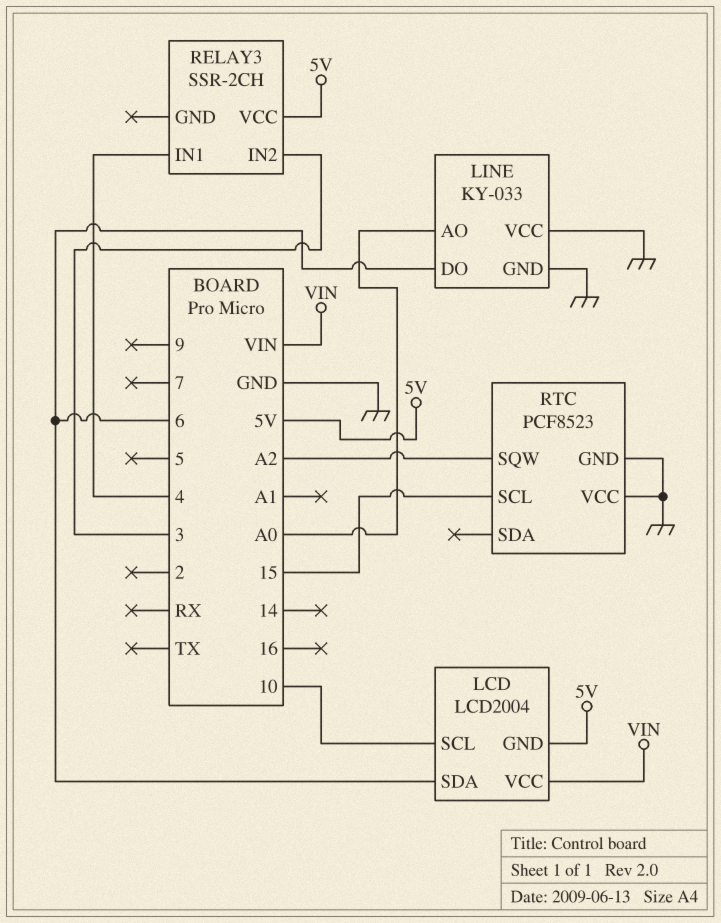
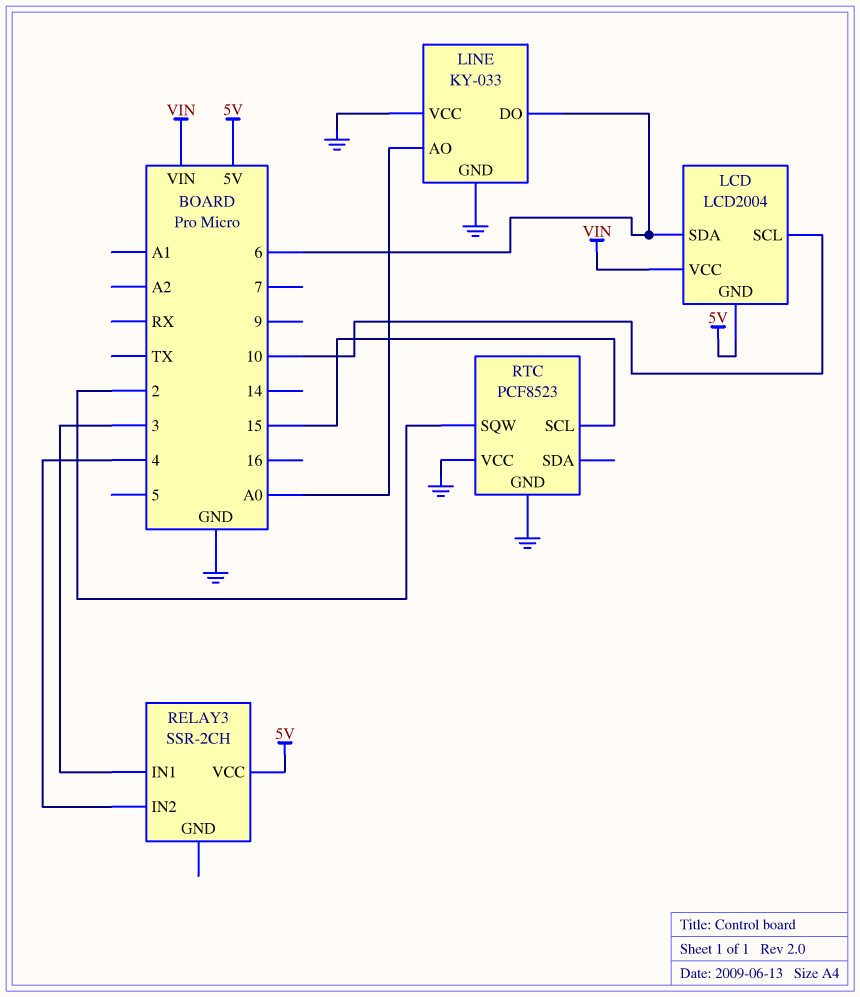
RELAY3 pin IN1: 4 -> 3
RELAY3 pin IN2: 3 -> 4
RTC pin SQW: A2 -> 2

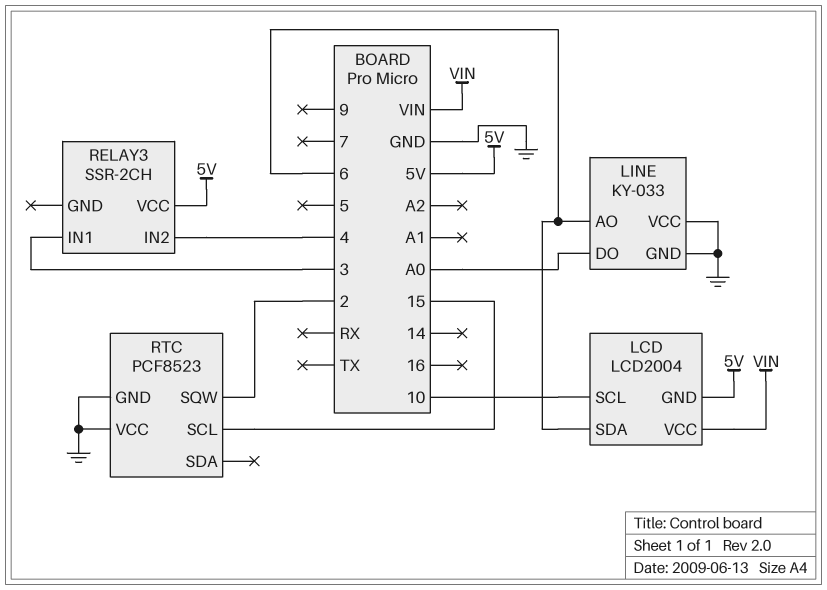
LINE pin AO: A0 -> 6
LINE pin DO: 6 -> A0

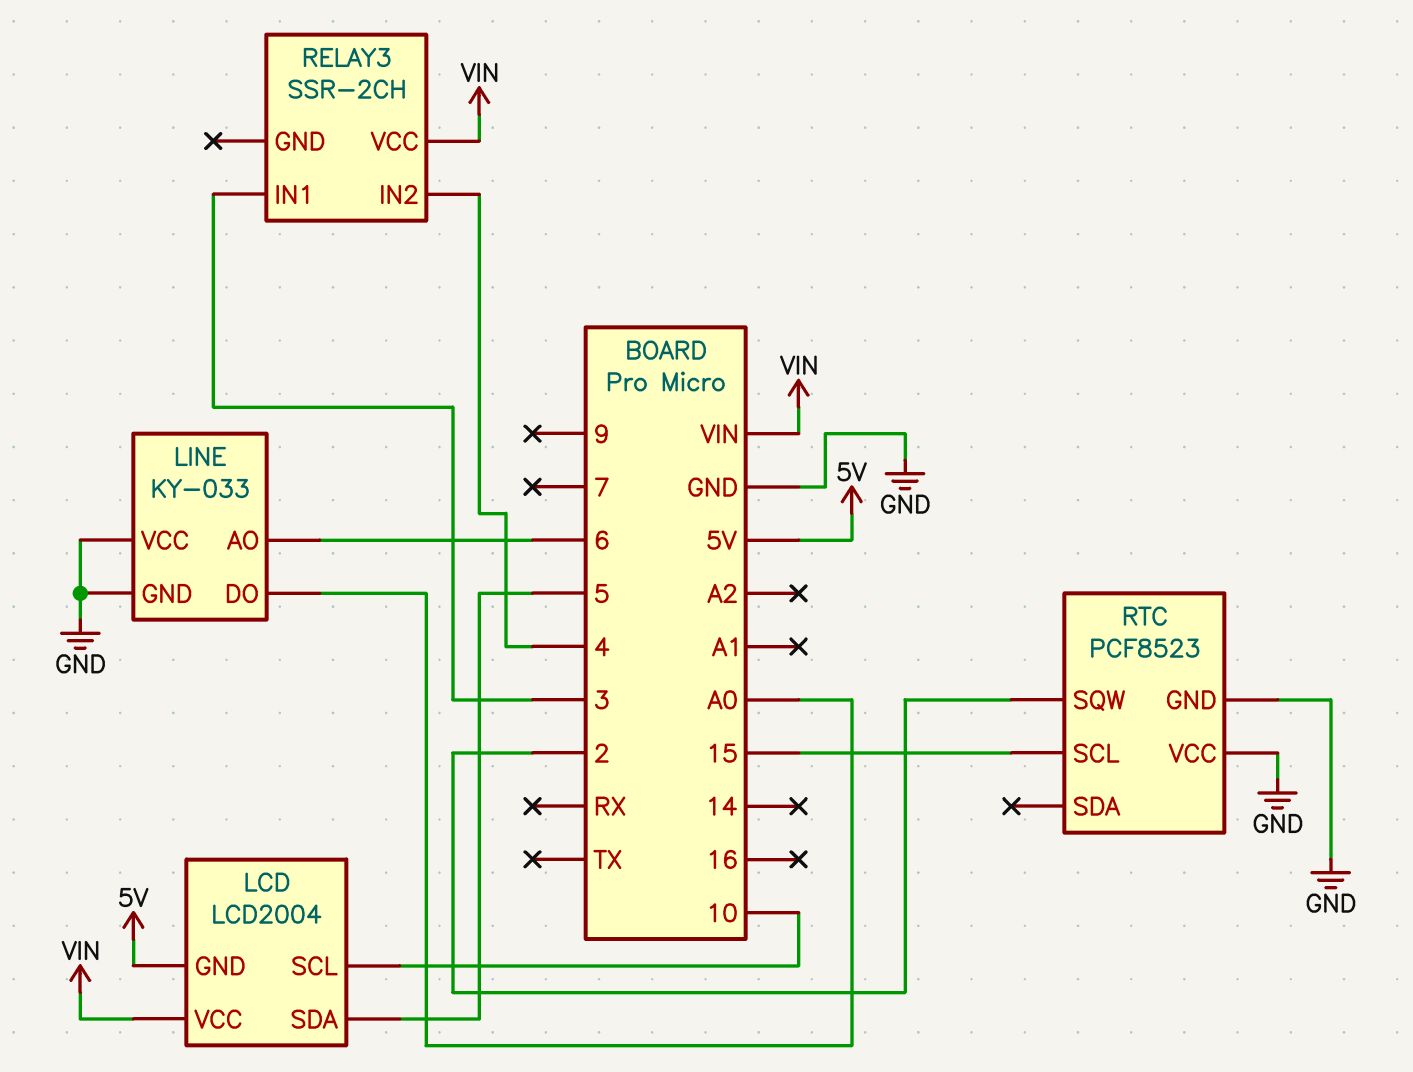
LCD pin SDA: 6 -> 5
RELAY3 pin VCC: 5V -> VIN

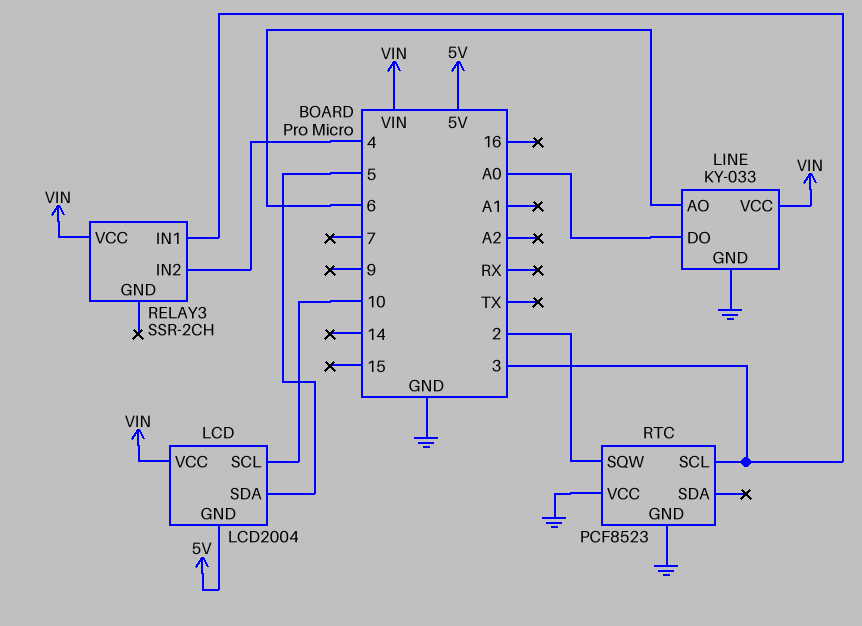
LINE pin VCC: GND -> VIN
RTC pin SCL: 15 -> 3

